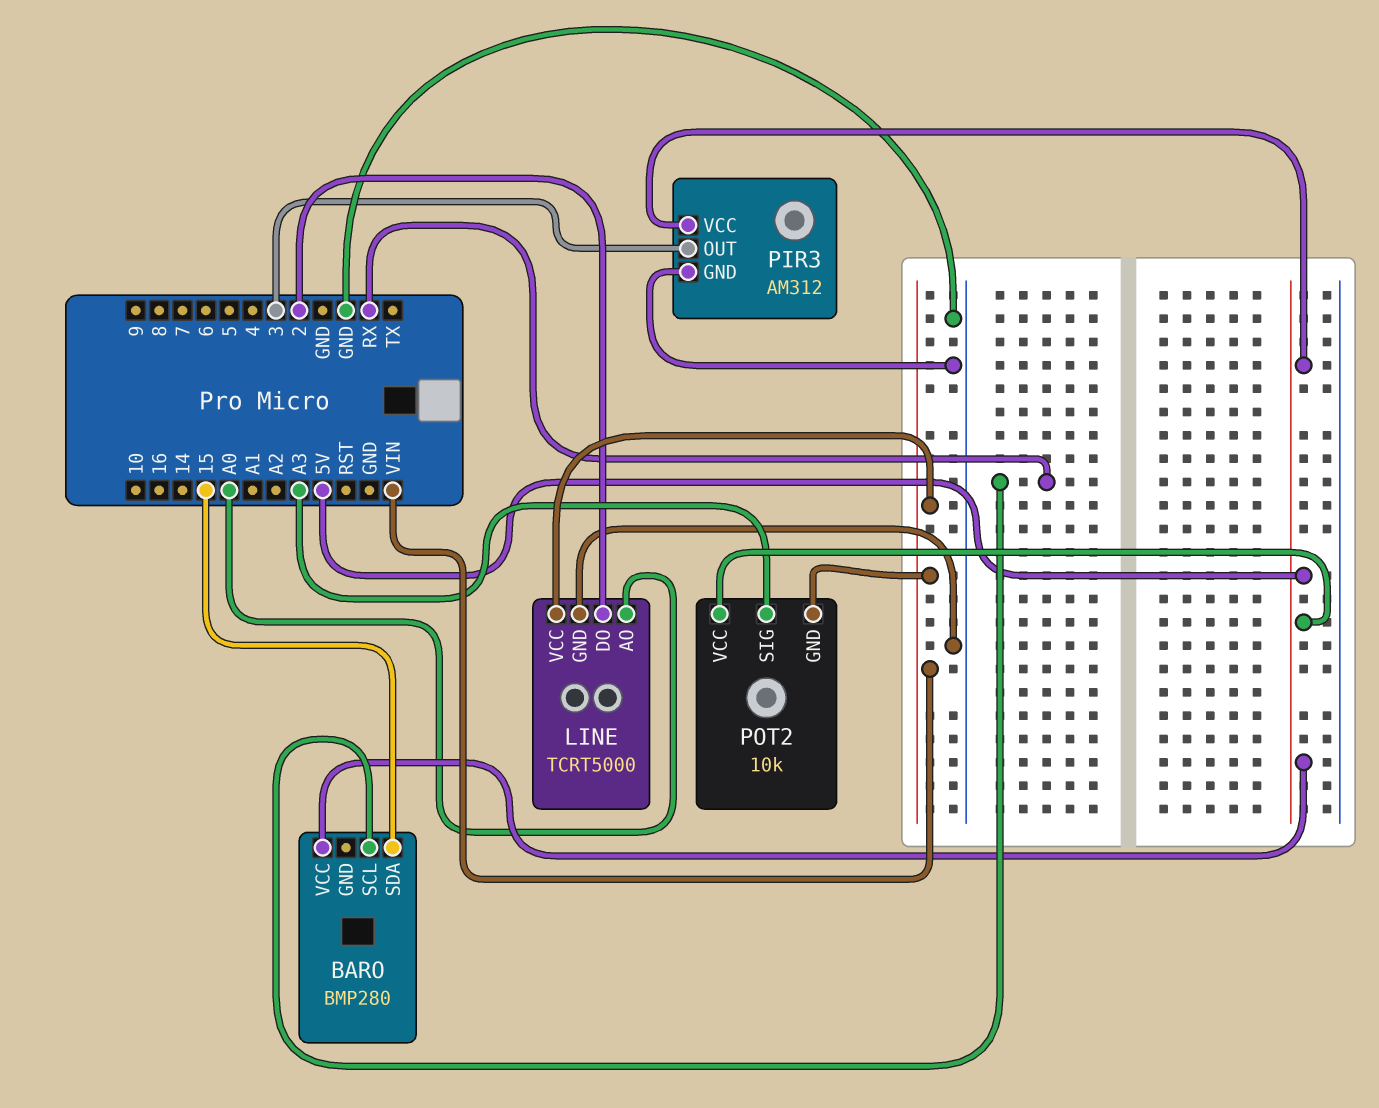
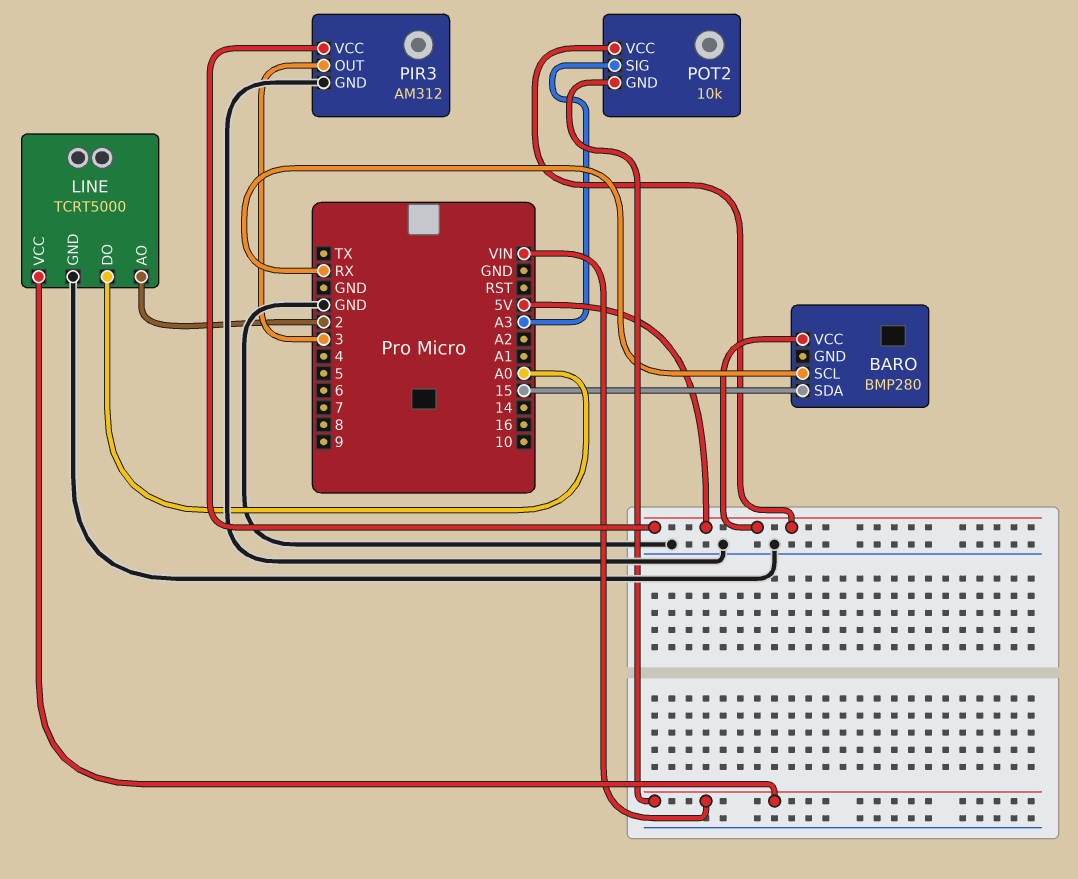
LINE pin AO: A0 -> 2
LINE pin DO: 2 -> A0

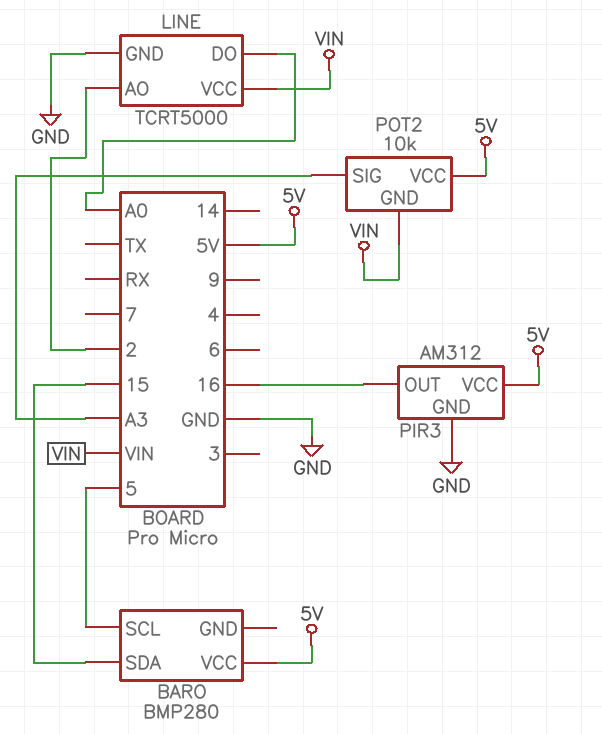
BARO pin SCL: RX -> 5
PIR3 pin OUT: 3 -> 16

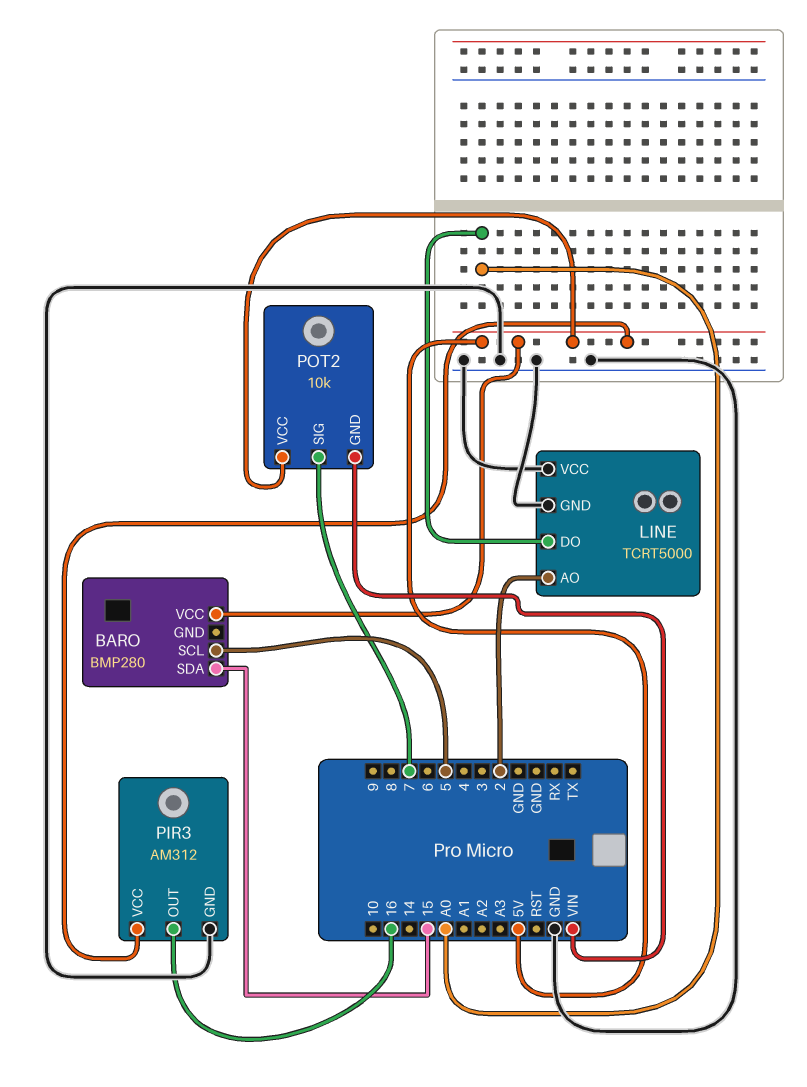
LINE pin VCC: VIN -> GND
POT2 pin SIG: A3 -> 7

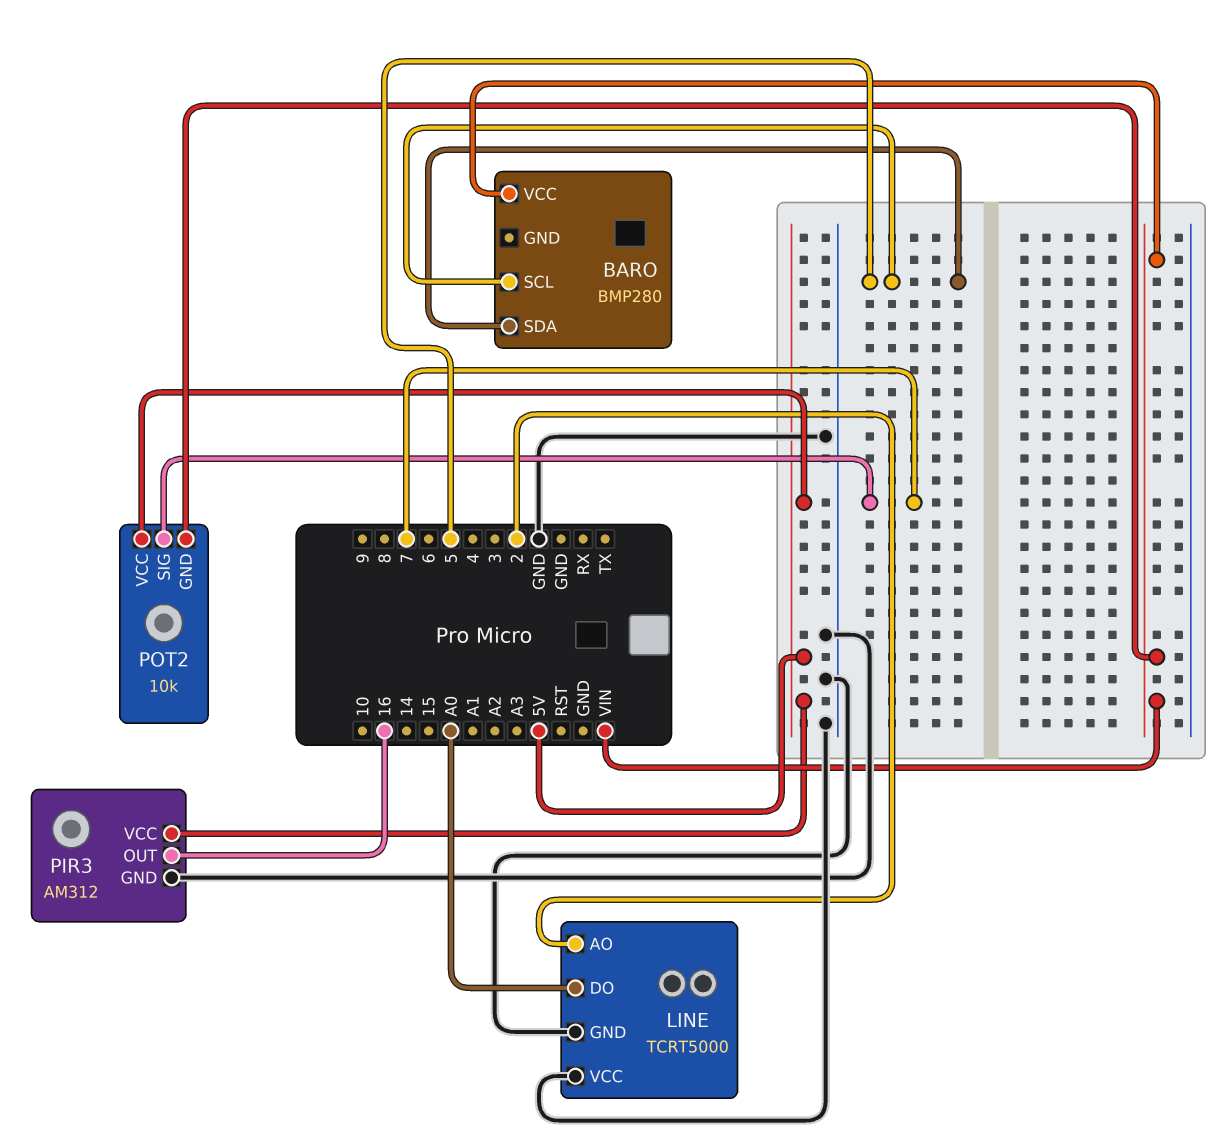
BARO pin SDA: 15 -> 5
BARO pin VCC: 5V -> VIN

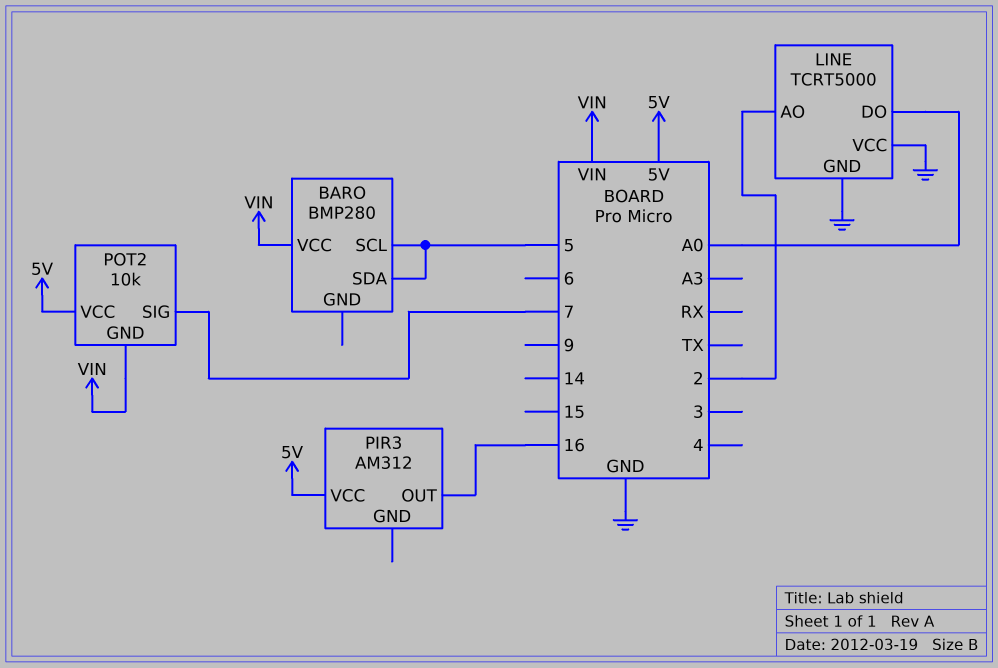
PIR3 pin GND: GND -> none

